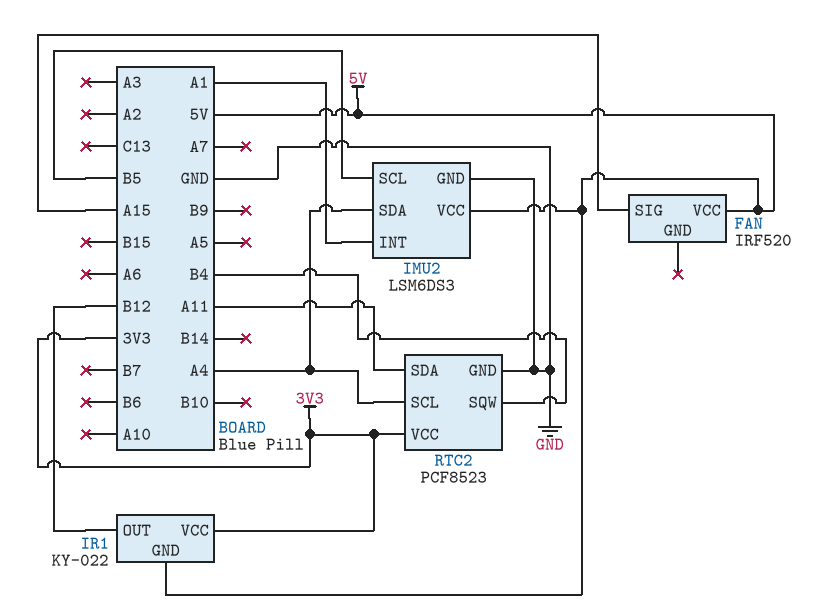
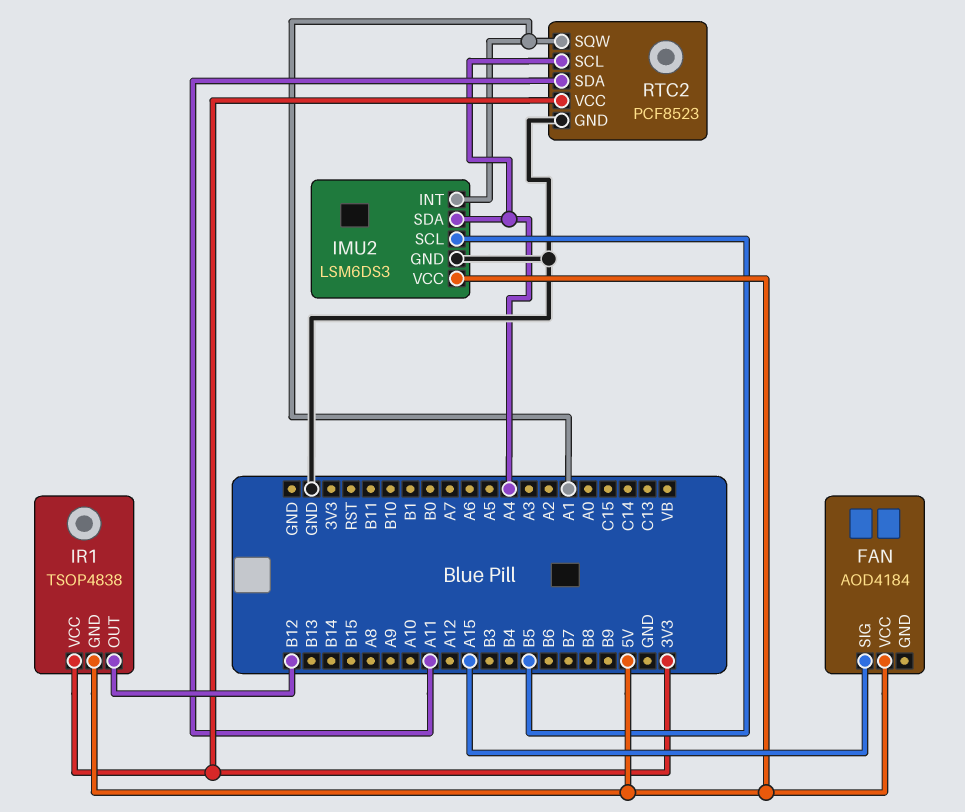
FAN: IRF520 -> AOD4184
IR1: KY-022 -> TSOP4838
RTC2 pin SQW: B4 -> A1

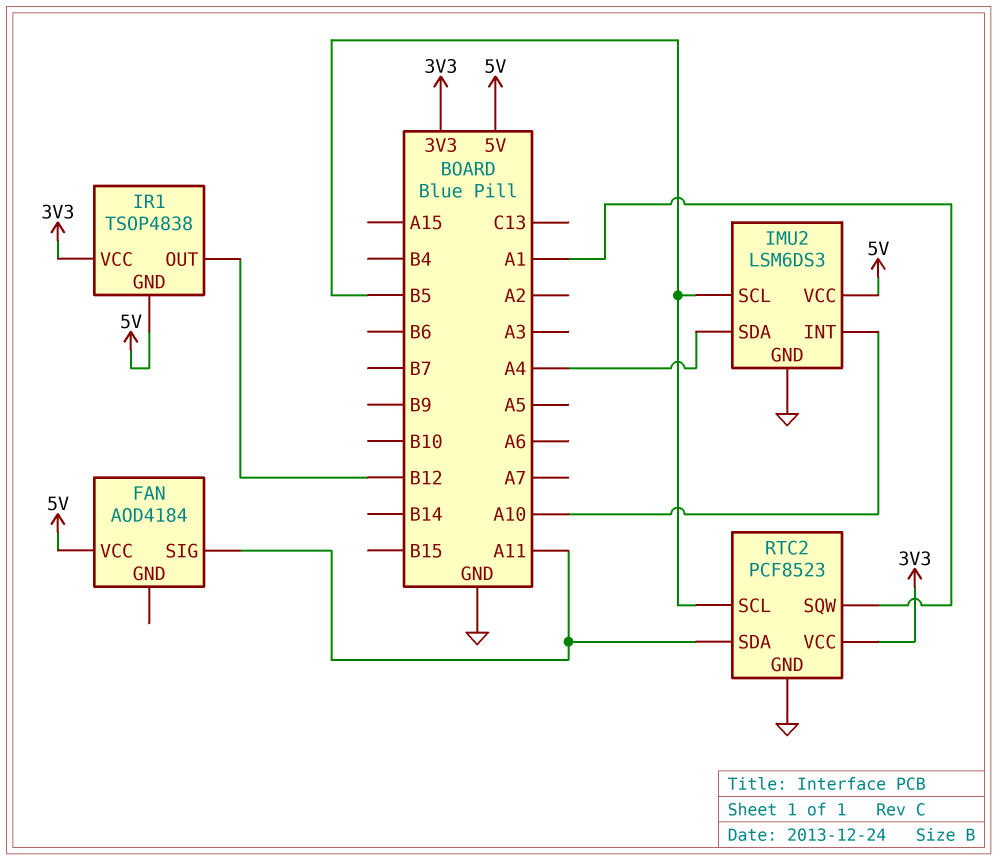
FAN pin SIG: A15 -> A11
IMU2 pin INT: A1 -> A10
RTC2 pin SCL: A4 -> B5

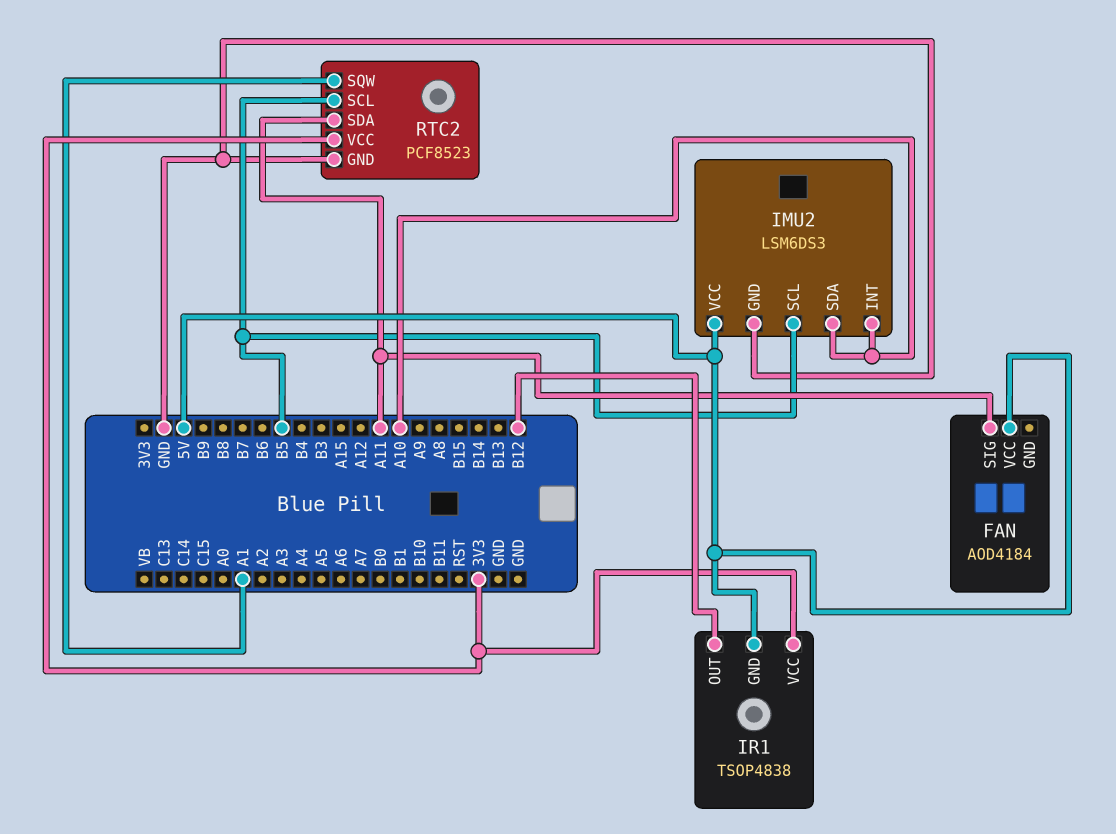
IMU2 pin SDA: A4 -> A10

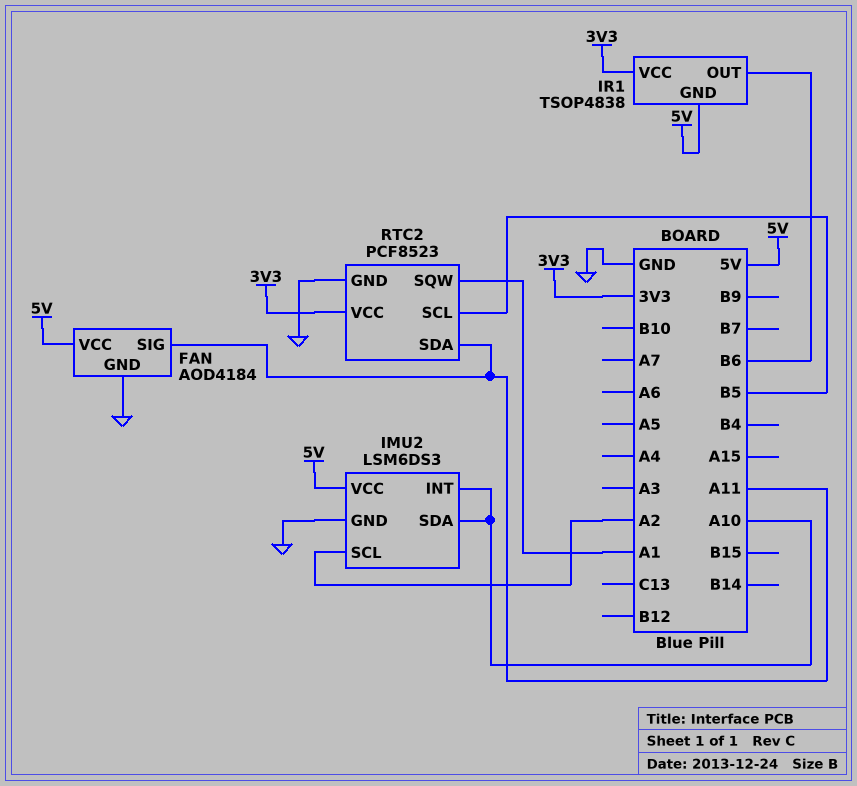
FAN pin GND: none -> GND
IMU2 pin SCL: B5 -> A2
IR1 pin OUT: B12 -> B6

